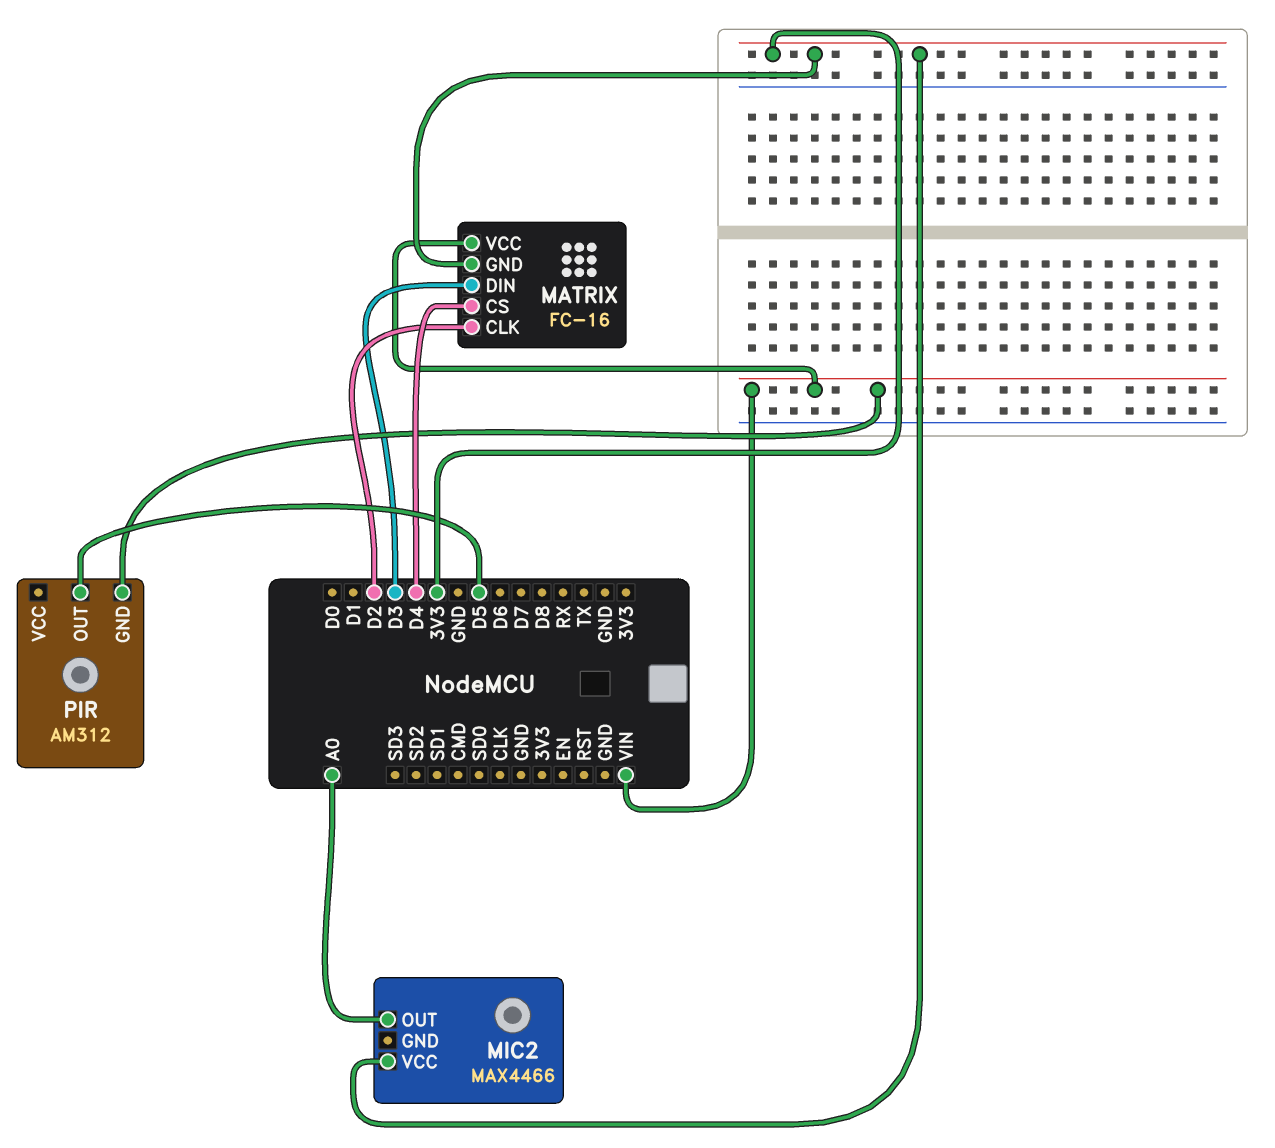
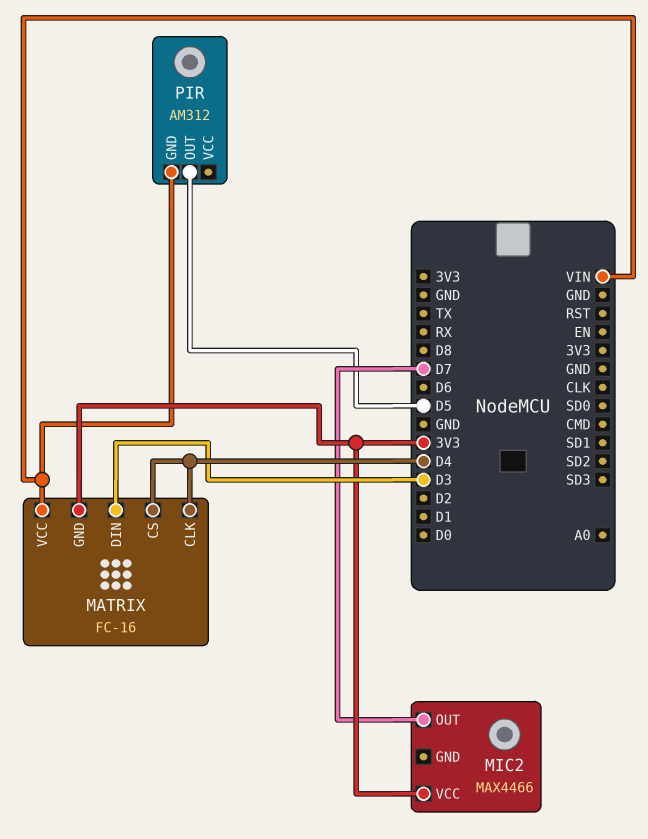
MATRIX pin CLK: D2 -> D4
MIC2 pin OUT: A0 -> D7

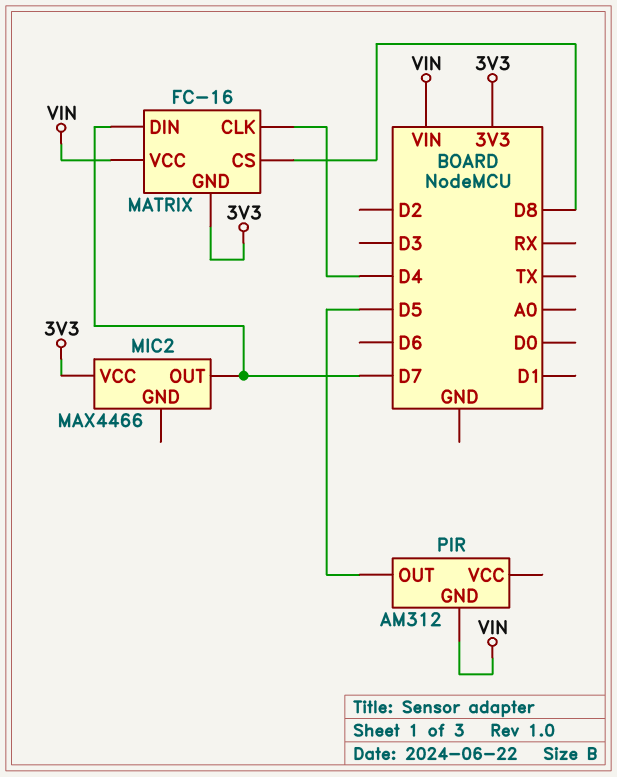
MATRIX pin CS: D4 -> D8
MATRIX pin DIN: D3 -> D7

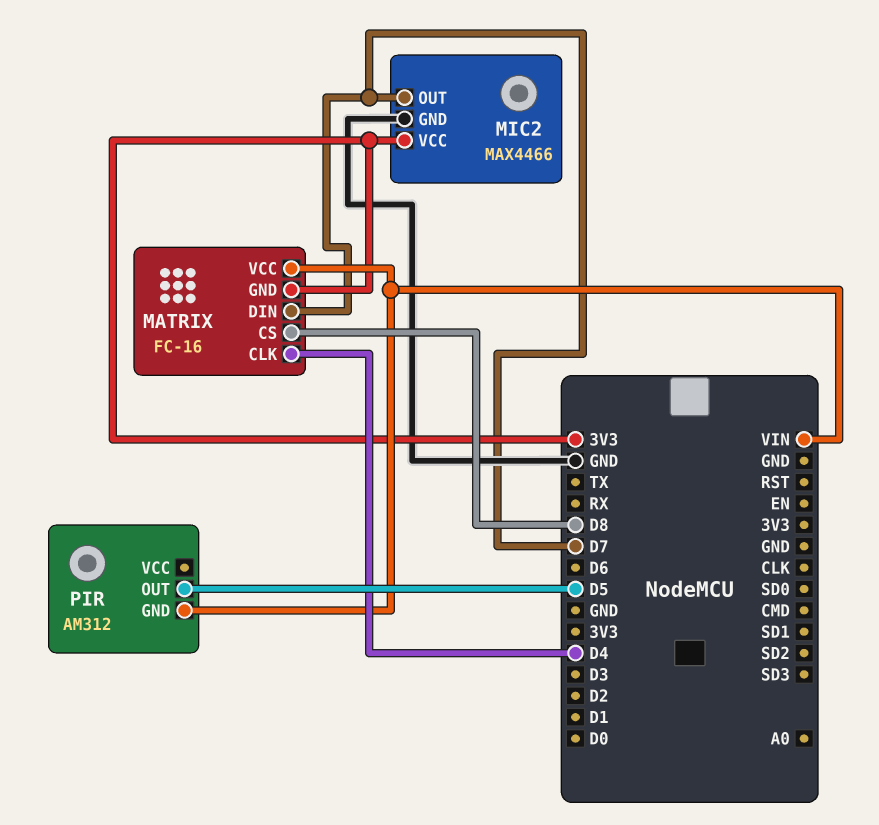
MIC2 pin GND: none -> GND

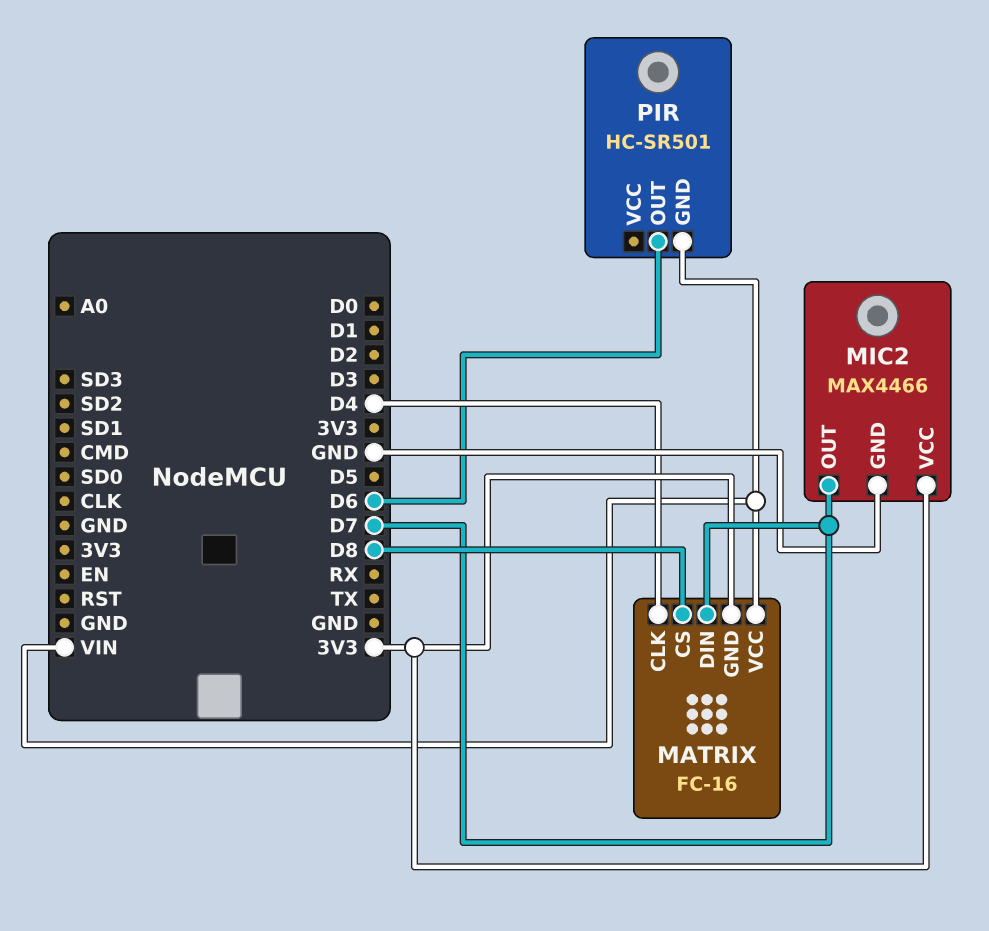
PIR: AM312 -> HC-SR501
PIR pin OUT: D5 -> D6

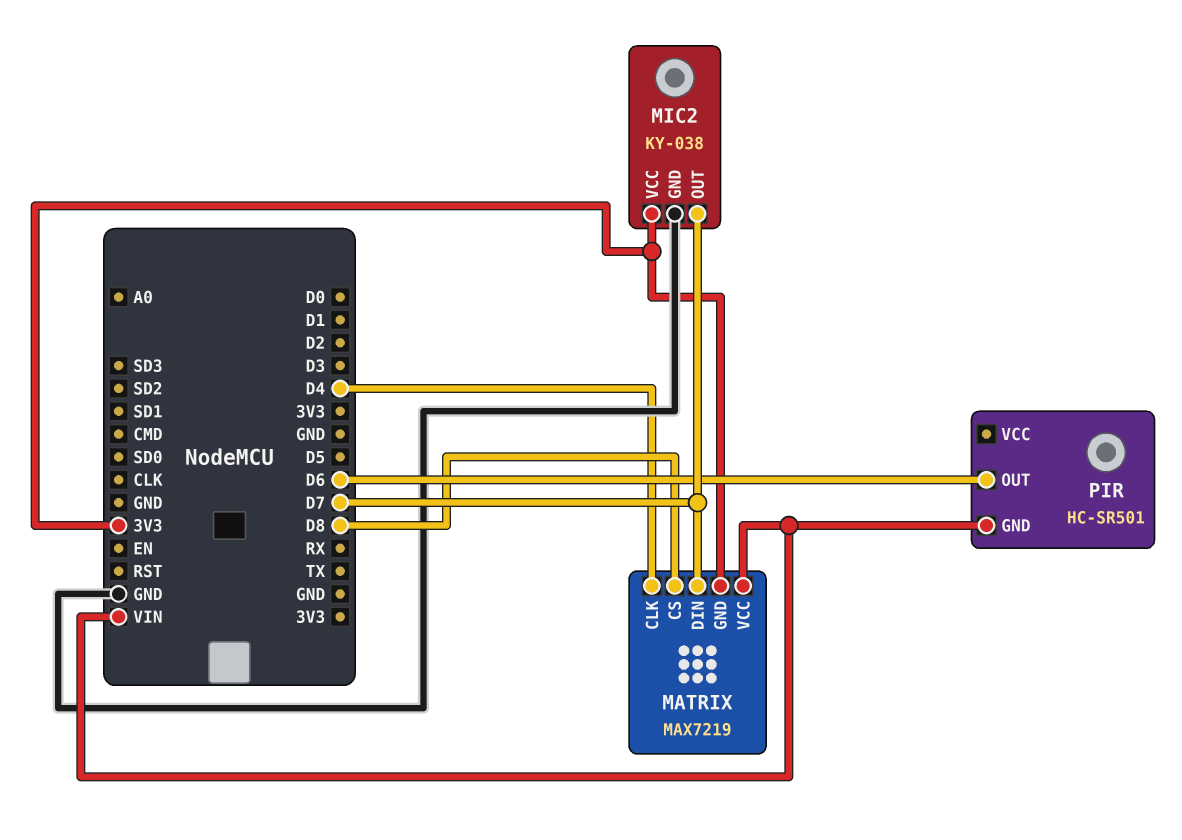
MATRIX: FC-16 -> MAX7219
MIC2: MAX4466 -> KY-038

